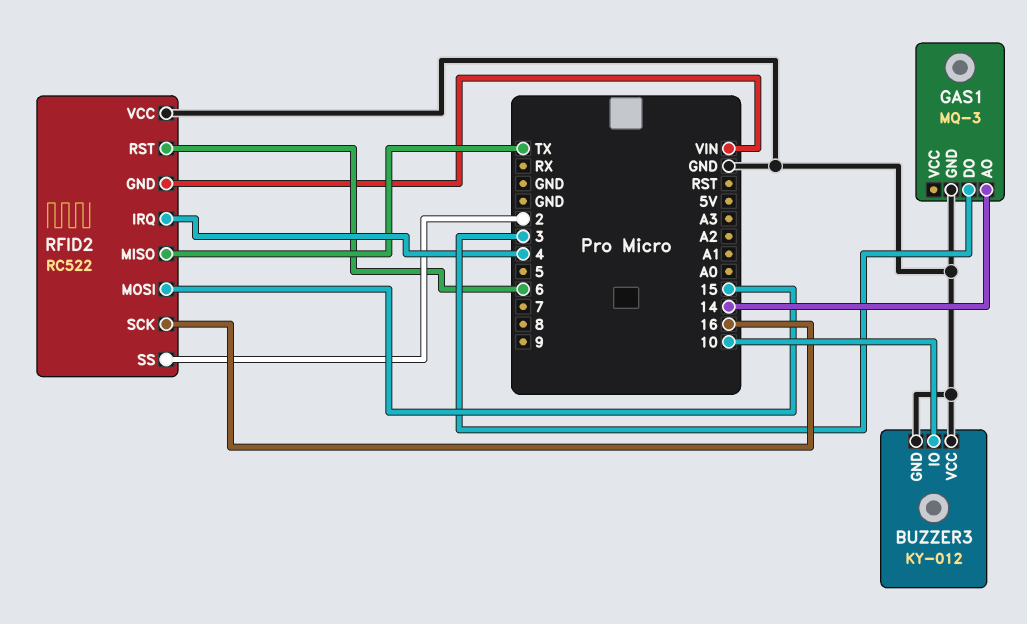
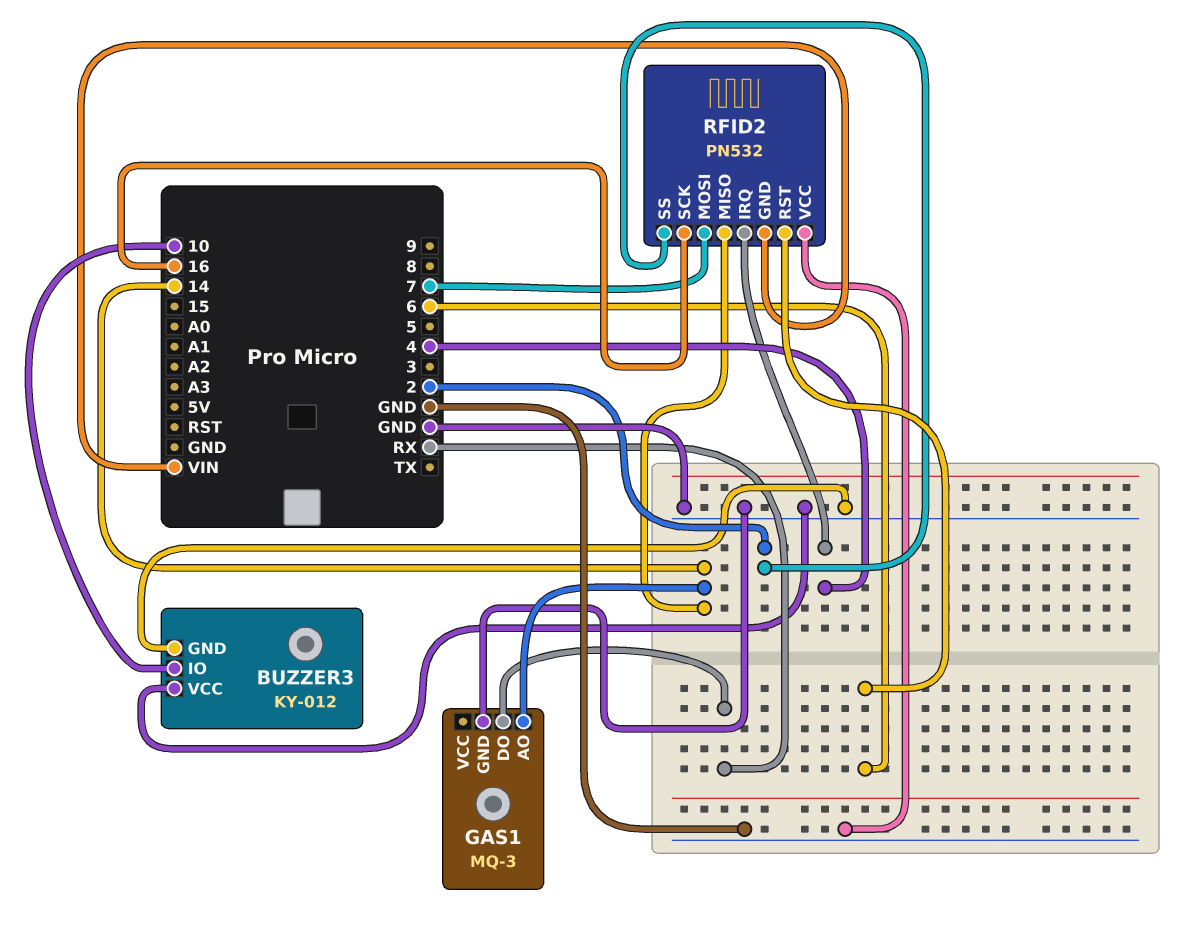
GAS1 pin DO: 3 -> RX
RFID2: RC522 -> PN532
RFID2 pin MISO: TX -> 14
RFID2 pin MOSI: 15 -> 7

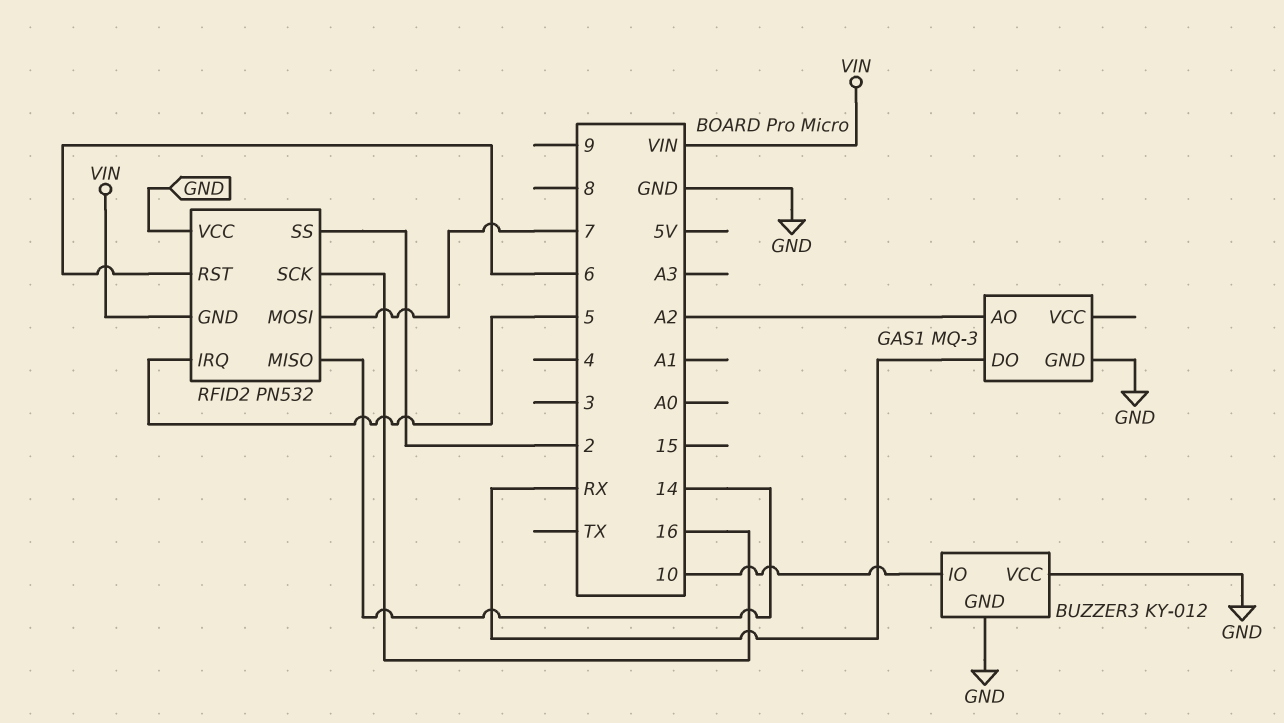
GAS1 pin AO: 14 -> A2
RFID2 pin IRQ: 4 -> 5

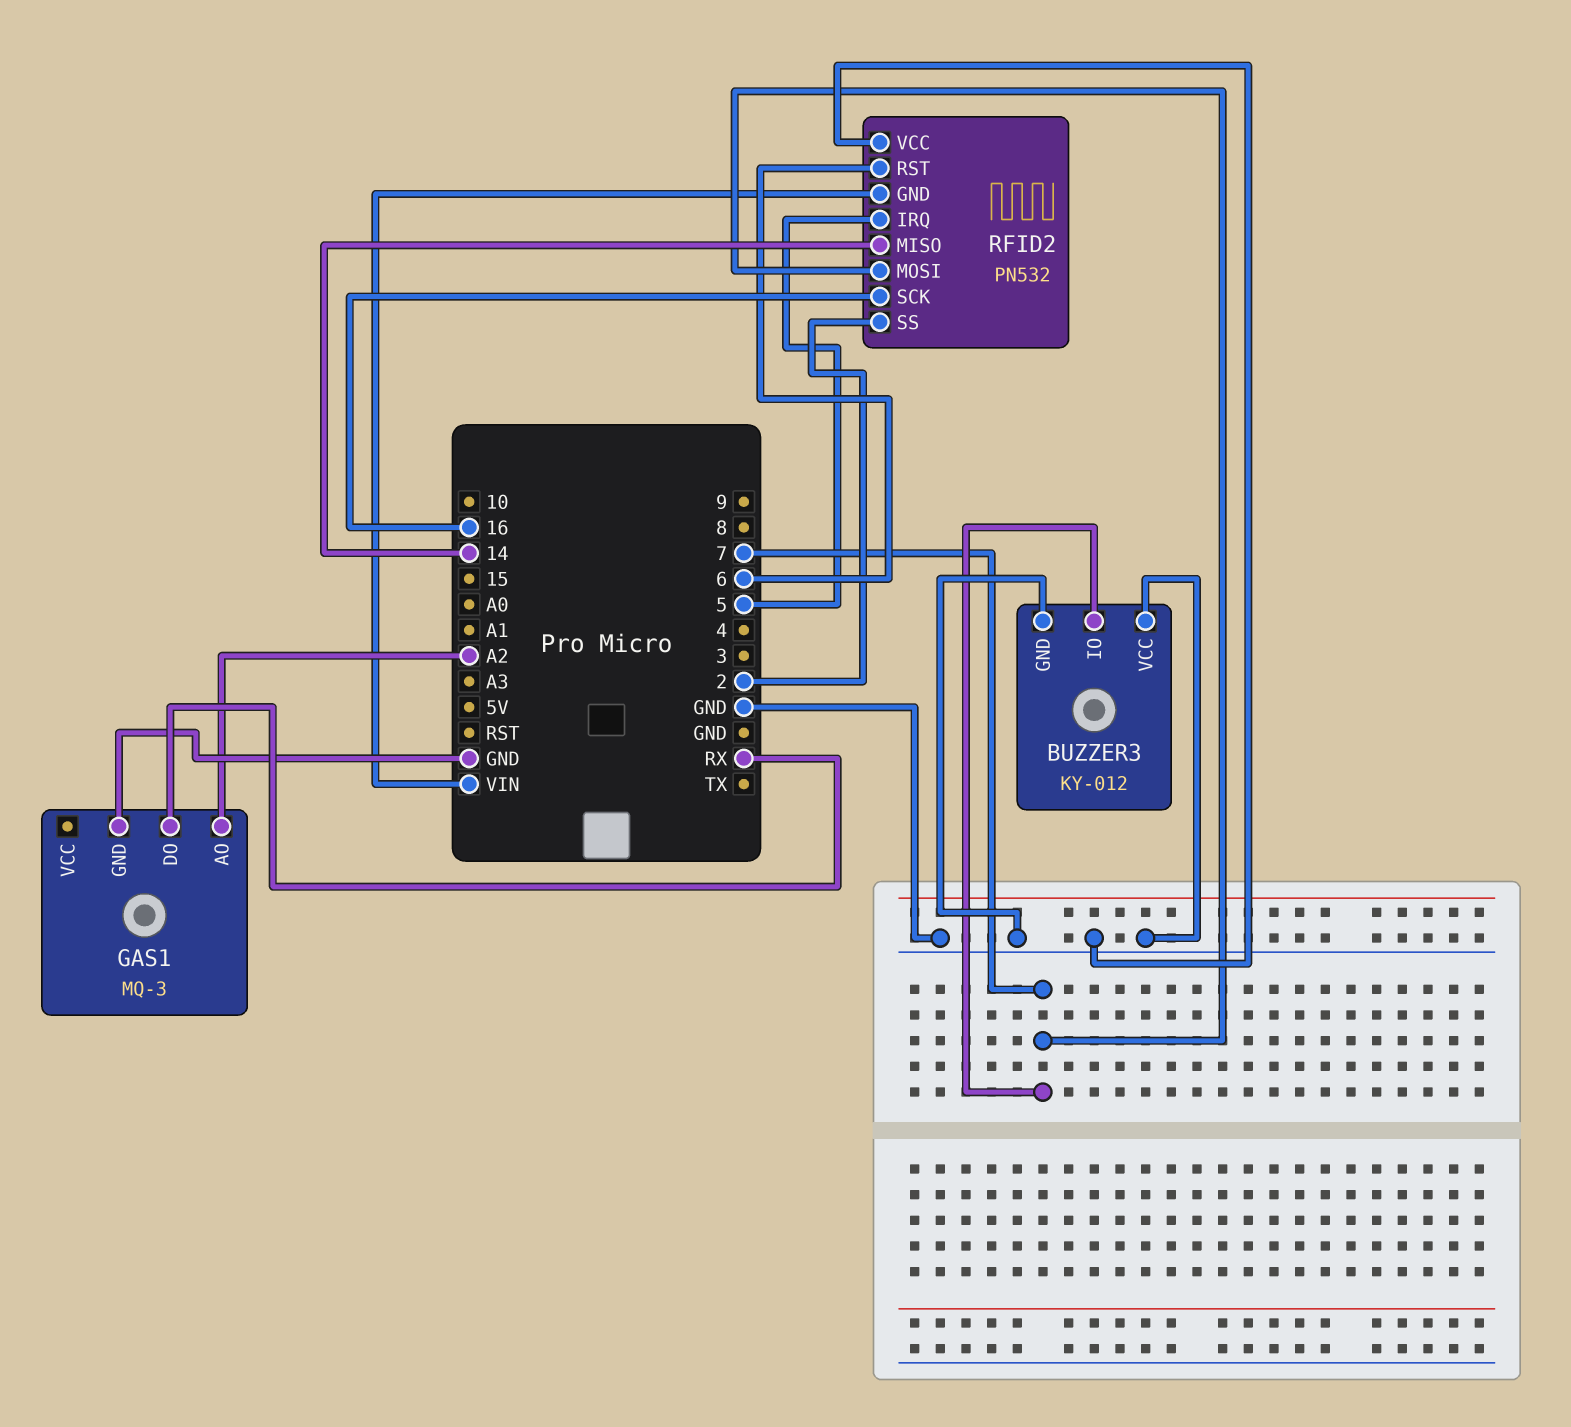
BUZZER3 pin IO: 10 -> 7

